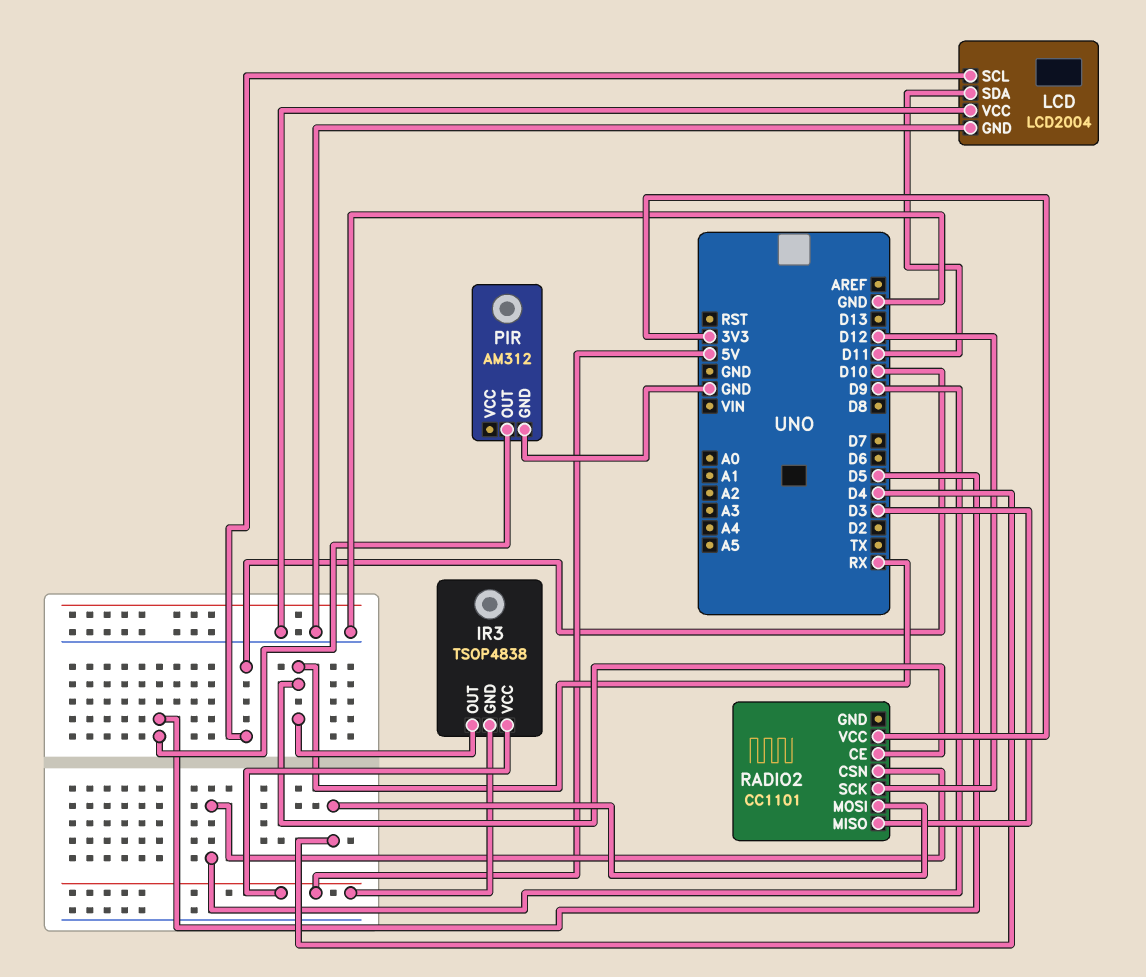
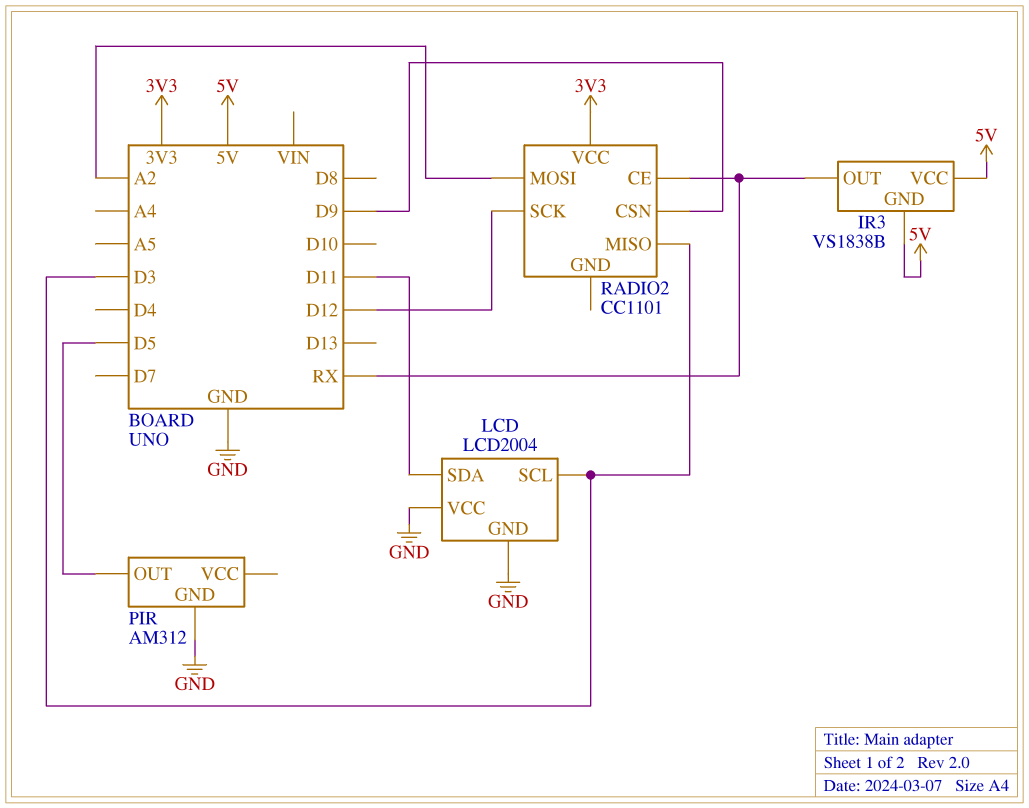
IR3: TSOP4838 -> VS1838B
LCD pin SCL: D10 -> D3
RADIO2 pin MOSI: D4 -> A2

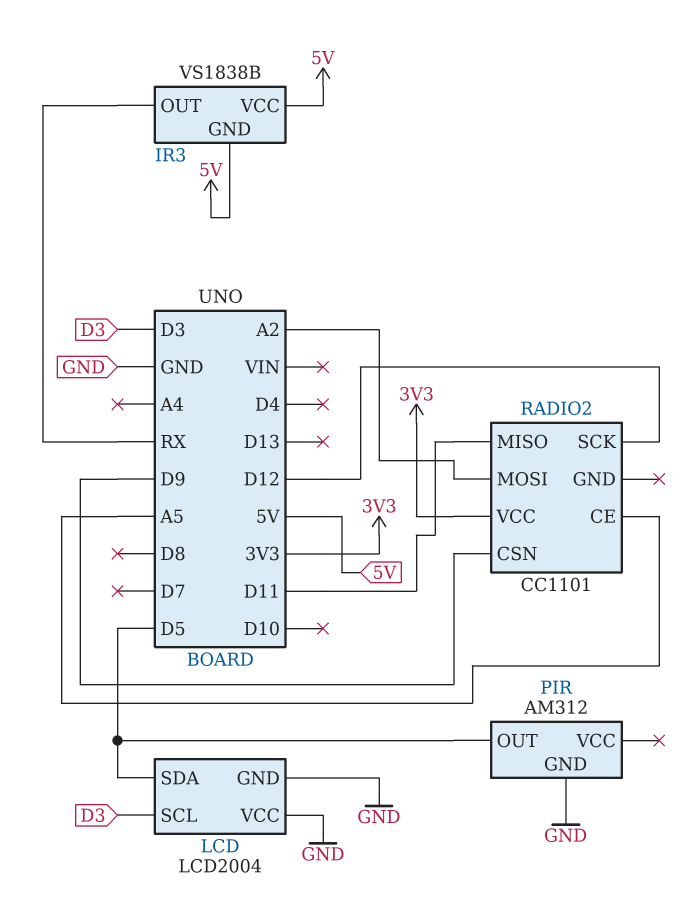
LCD pin SDA: D11 -> D5
RADIO2 pin CE: RX -> A5
RADIO2 pin MISO: D3 -> D11

